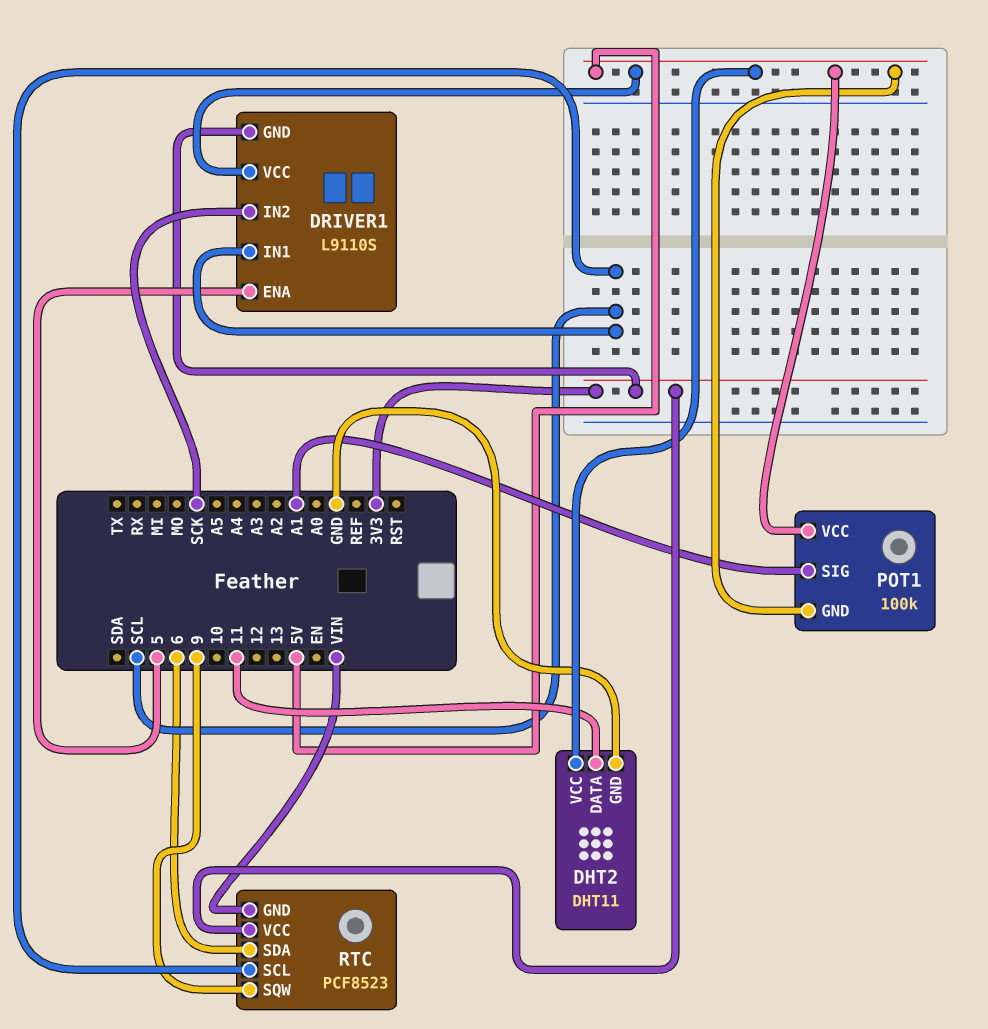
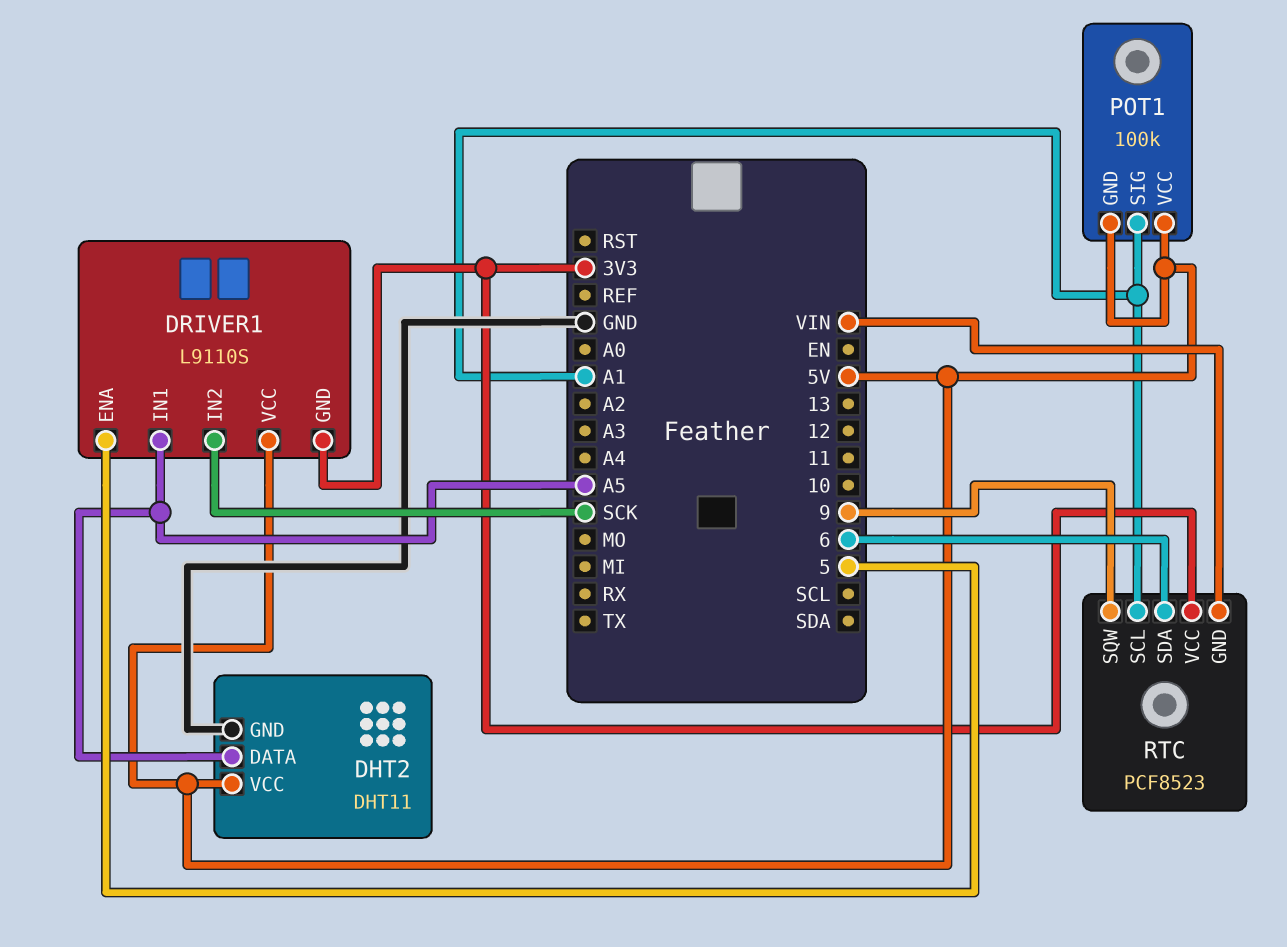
DHT2 pin DATA: 11 -> A5
DRIVER1 pin IN1: SCL -> A5
RTC pin SCL: SCL -> A1

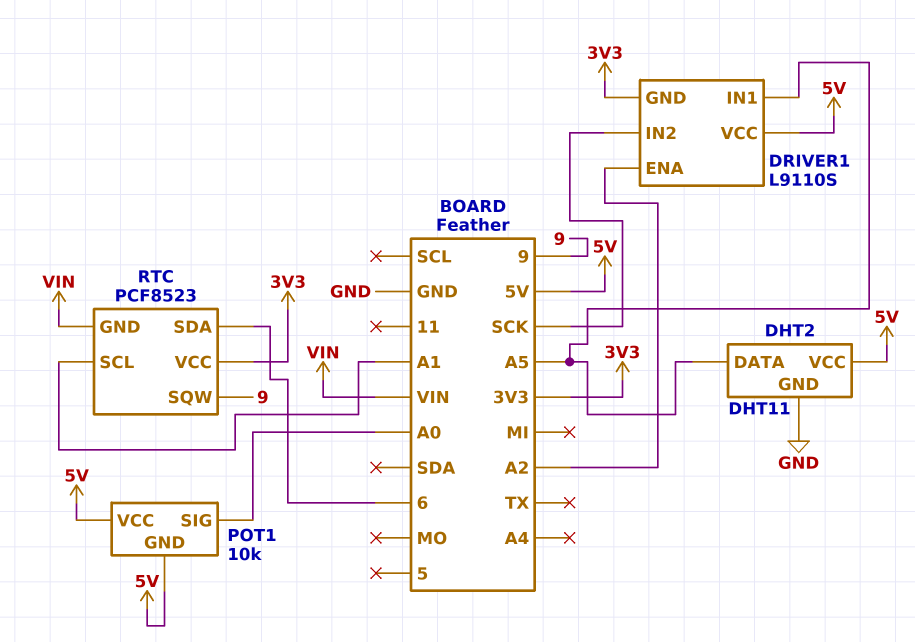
DRIVER1 pin ENA: 5 -> A2
POT1: 100k -> 10k
POT1 pin SIG: A1 -> A0

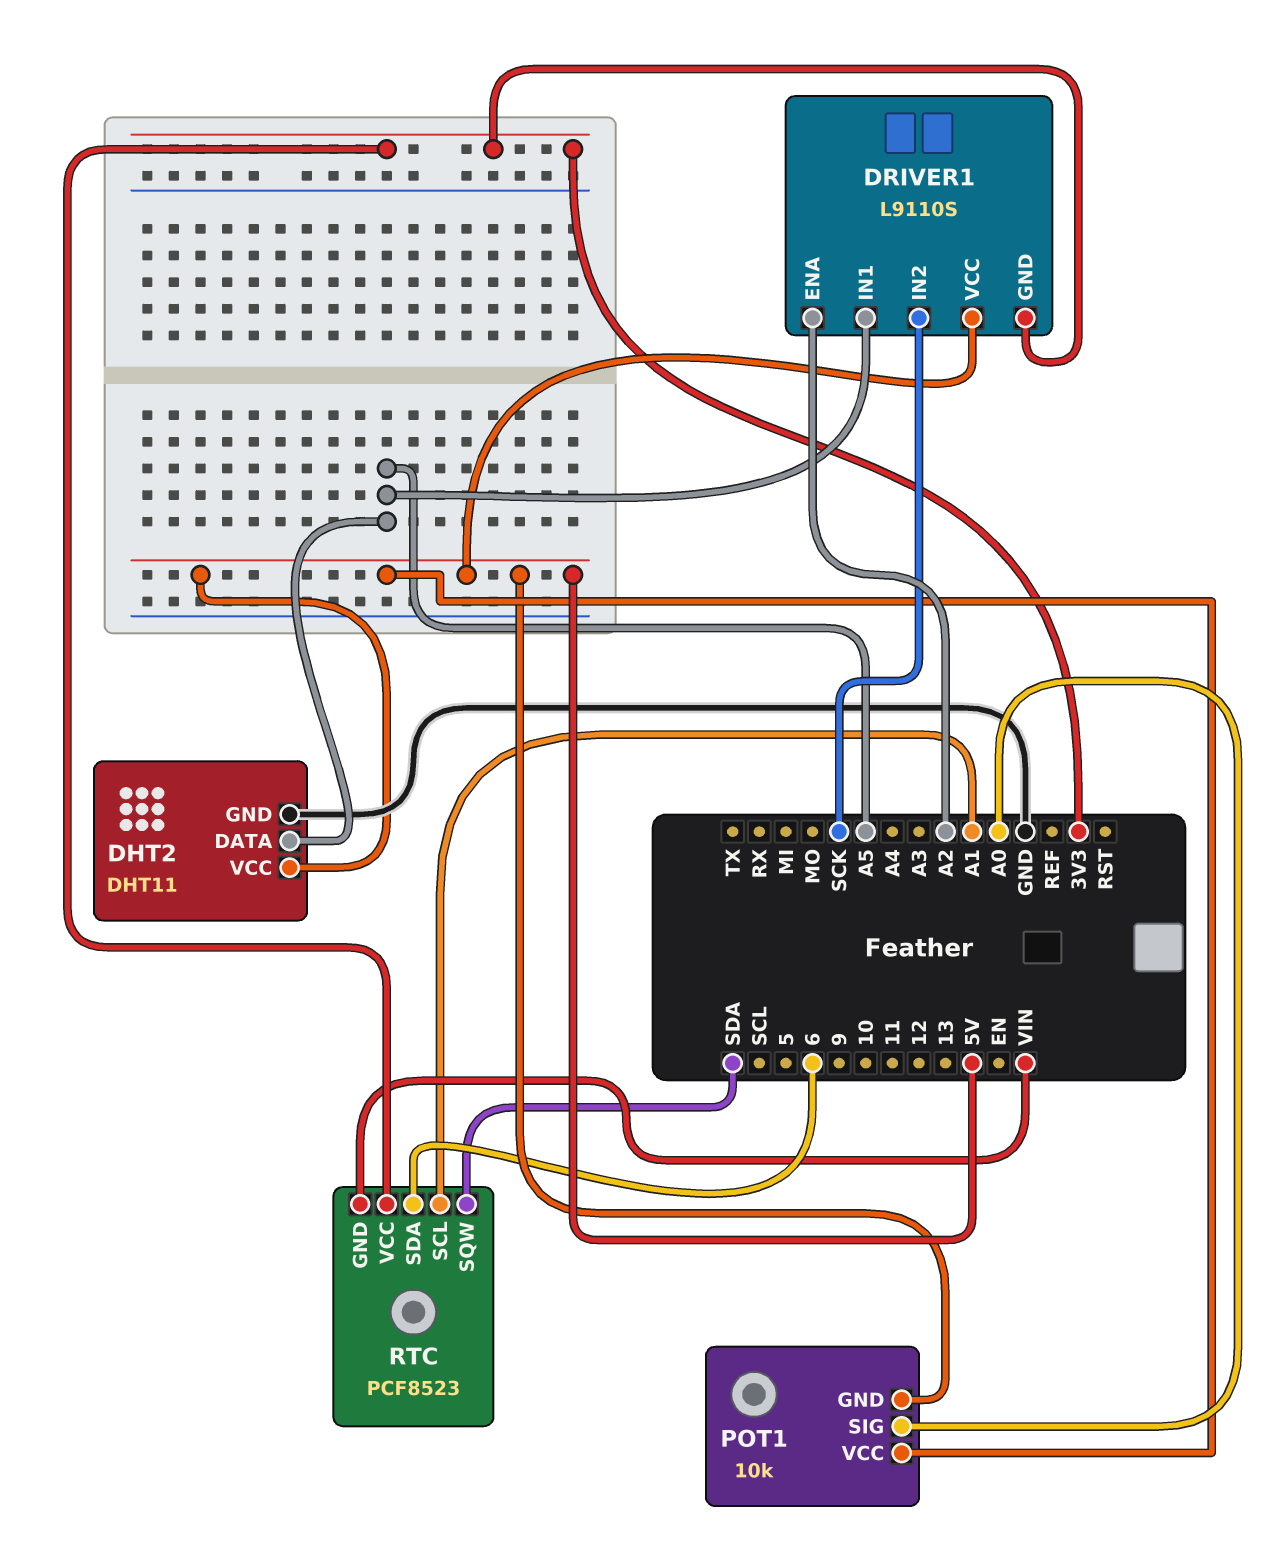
RTC pin SQW: 9 -> SDA

